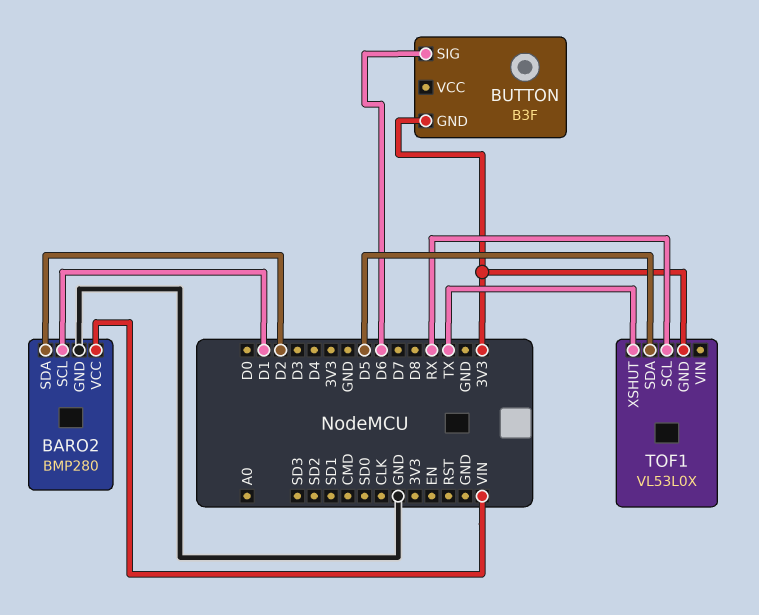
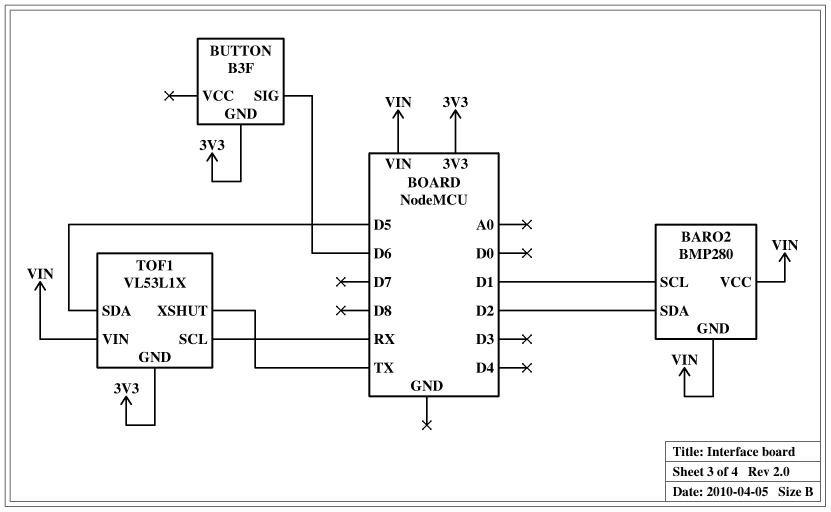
BARO2 pin GND: GND -> VIN
TOF1: VL53L0X -> VL53L1X
TOF1 pin VIN: none -> VIN

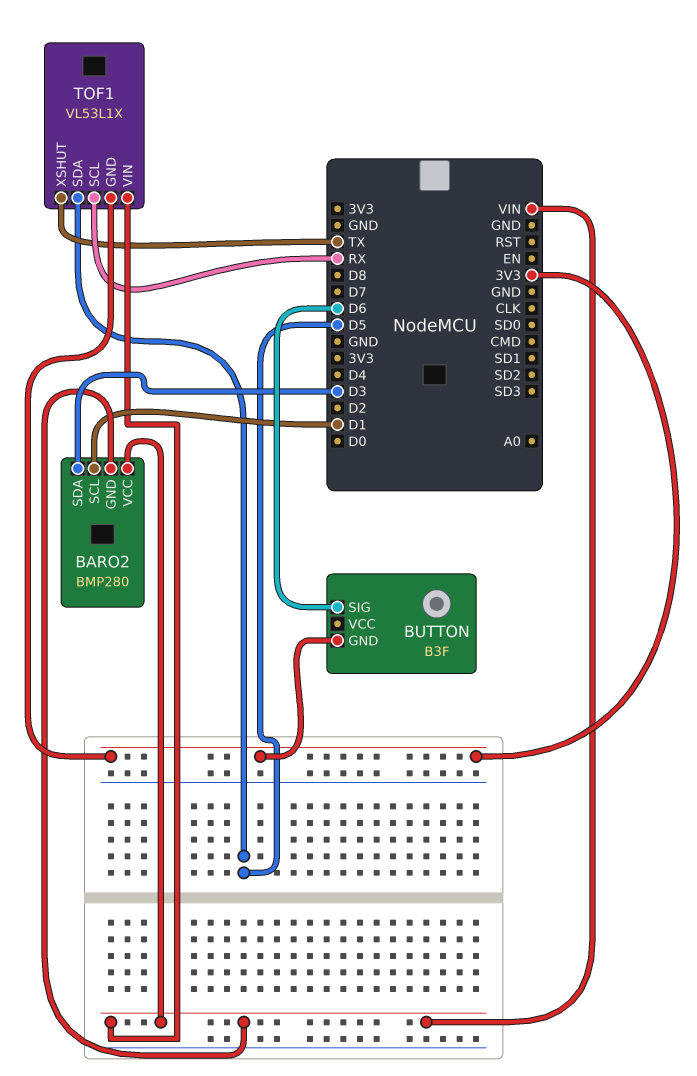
BARO2 pin SDA: D2 -> D3

